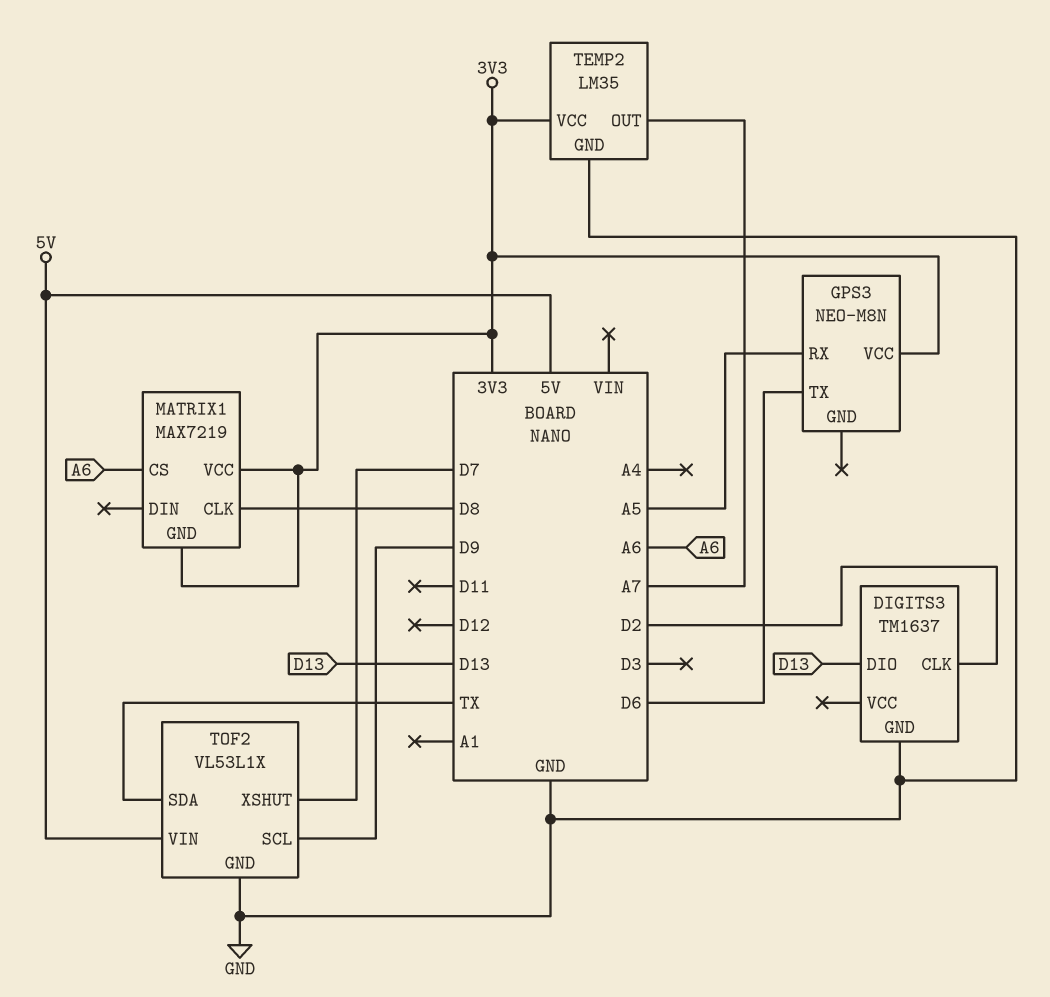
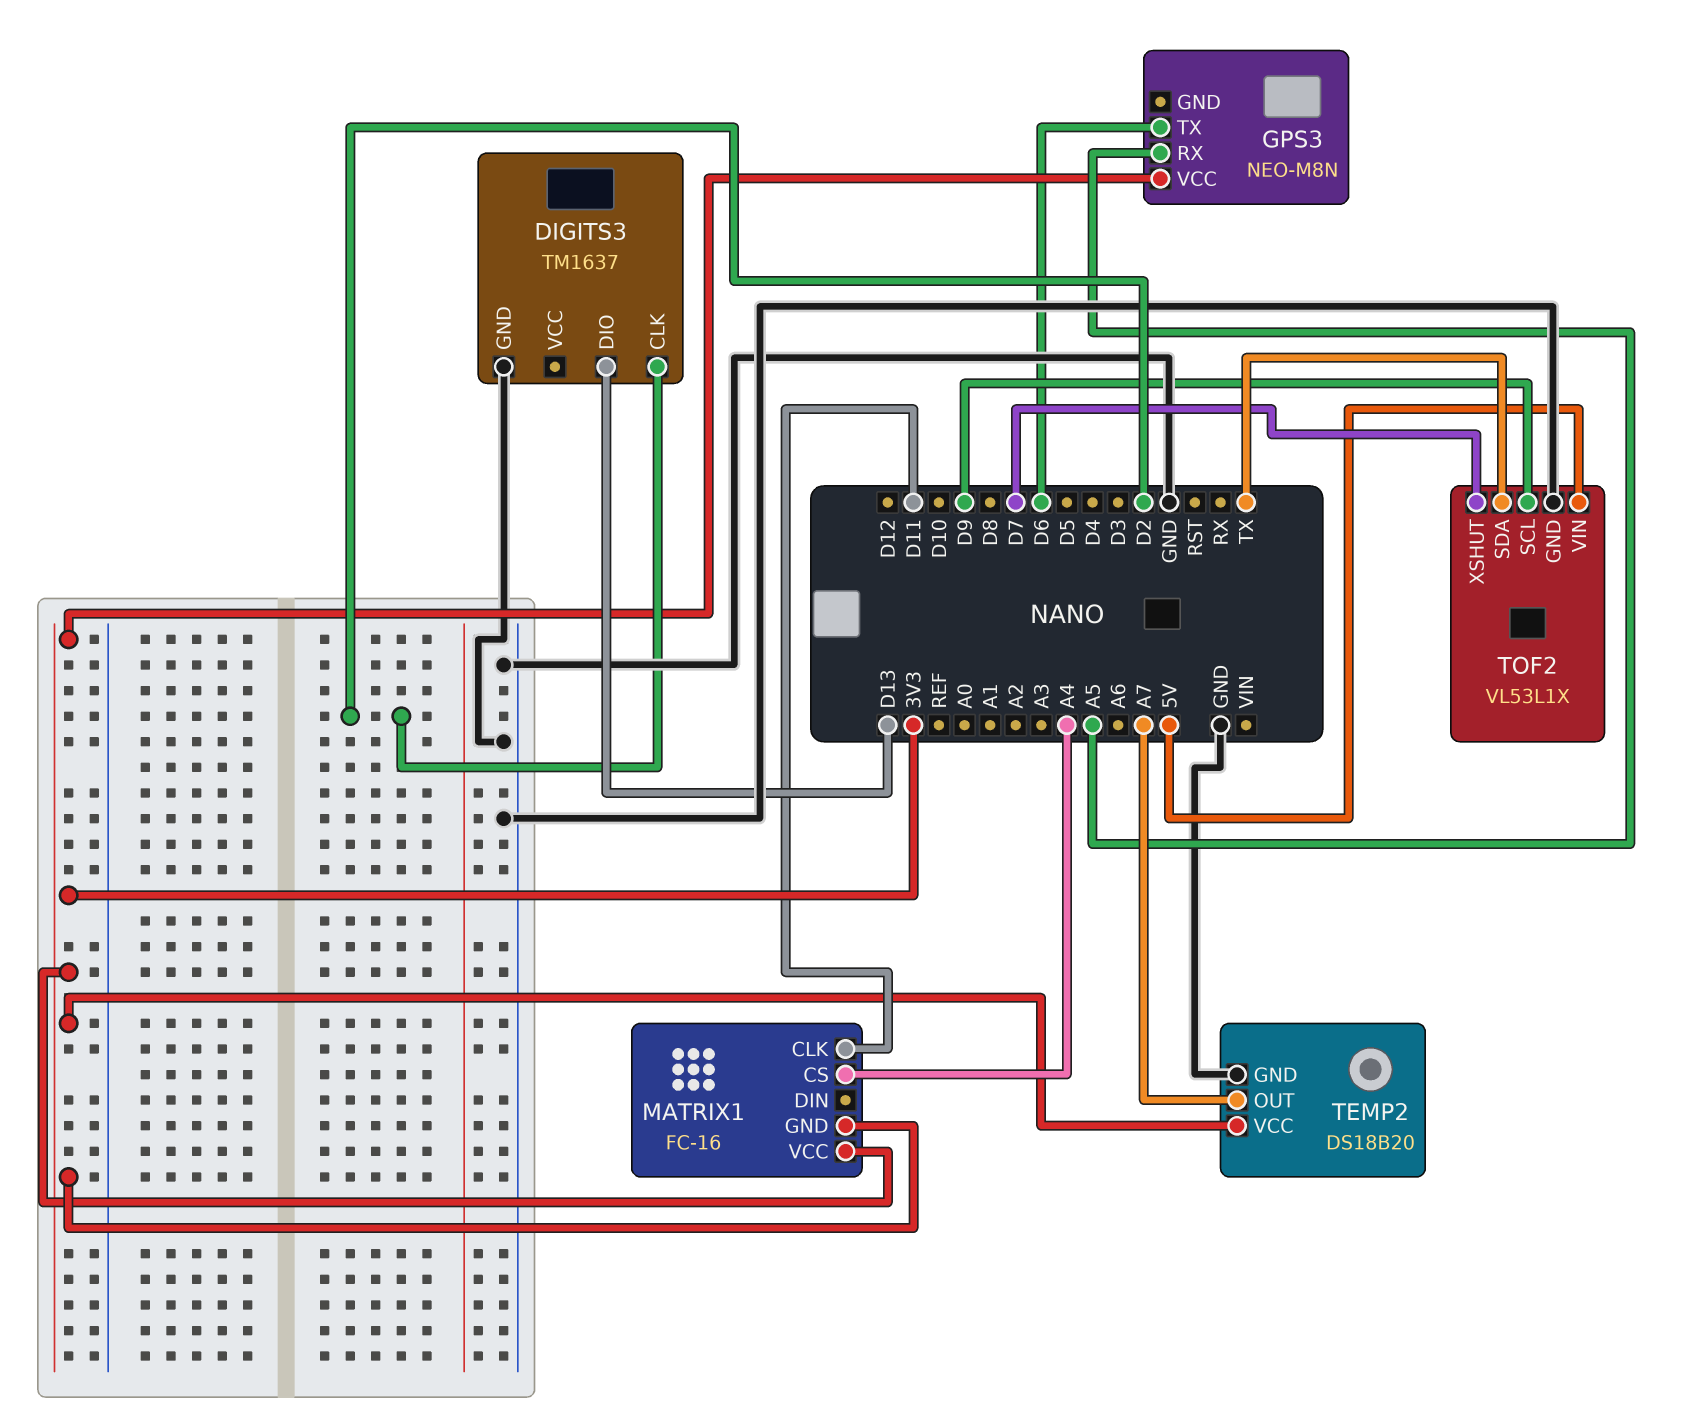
MATRIX1: MAX7219 -> FC-16
MATRIX1 pin CLK: D8 -> D11
MATRIX1 pin CS: A6 -> A4
TEMP2: LM35 -> DS18B20

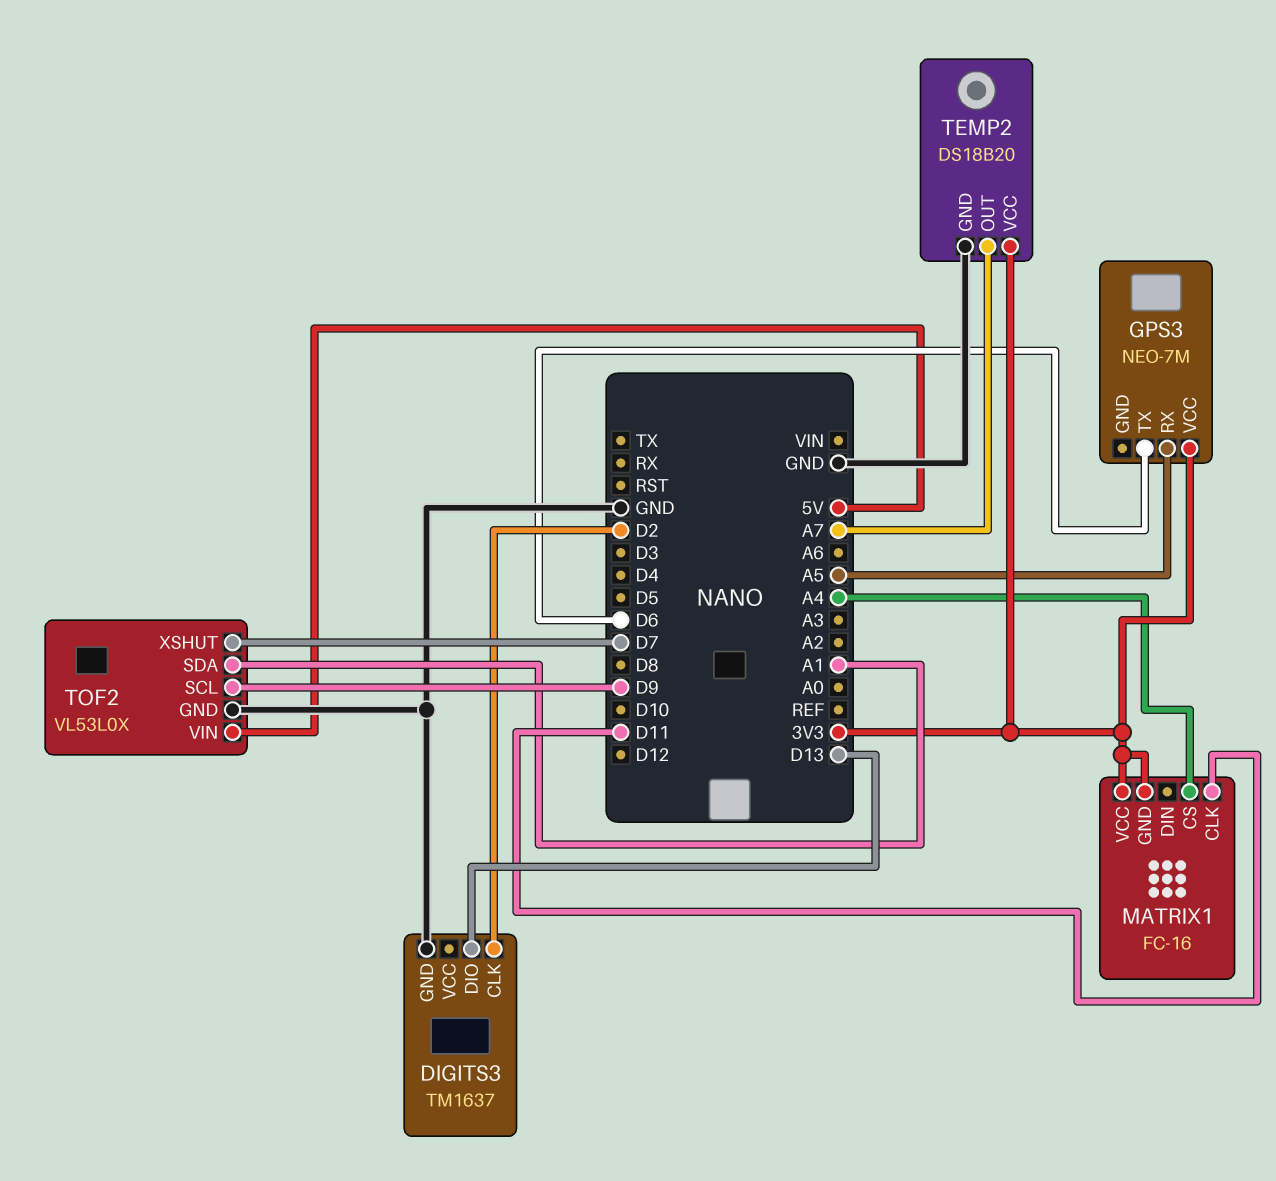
GPS3: NEO-M8N -> NEO-7M
TOF2: VL53L1X -> VL53L0X
TOF2 pin SDA: TX -> A1

